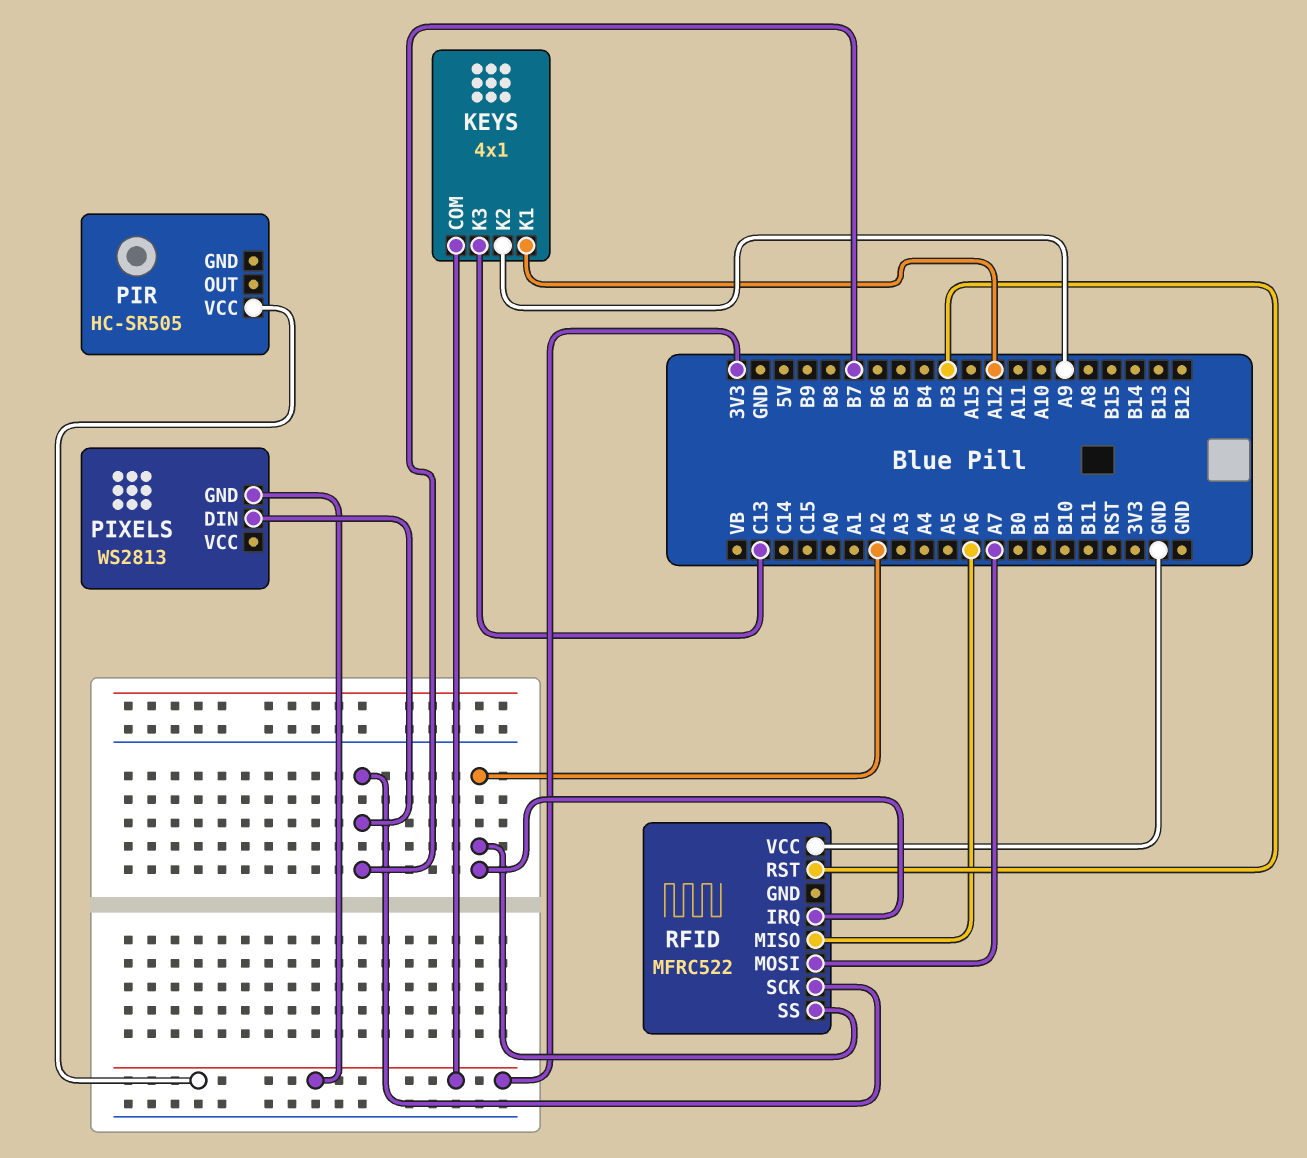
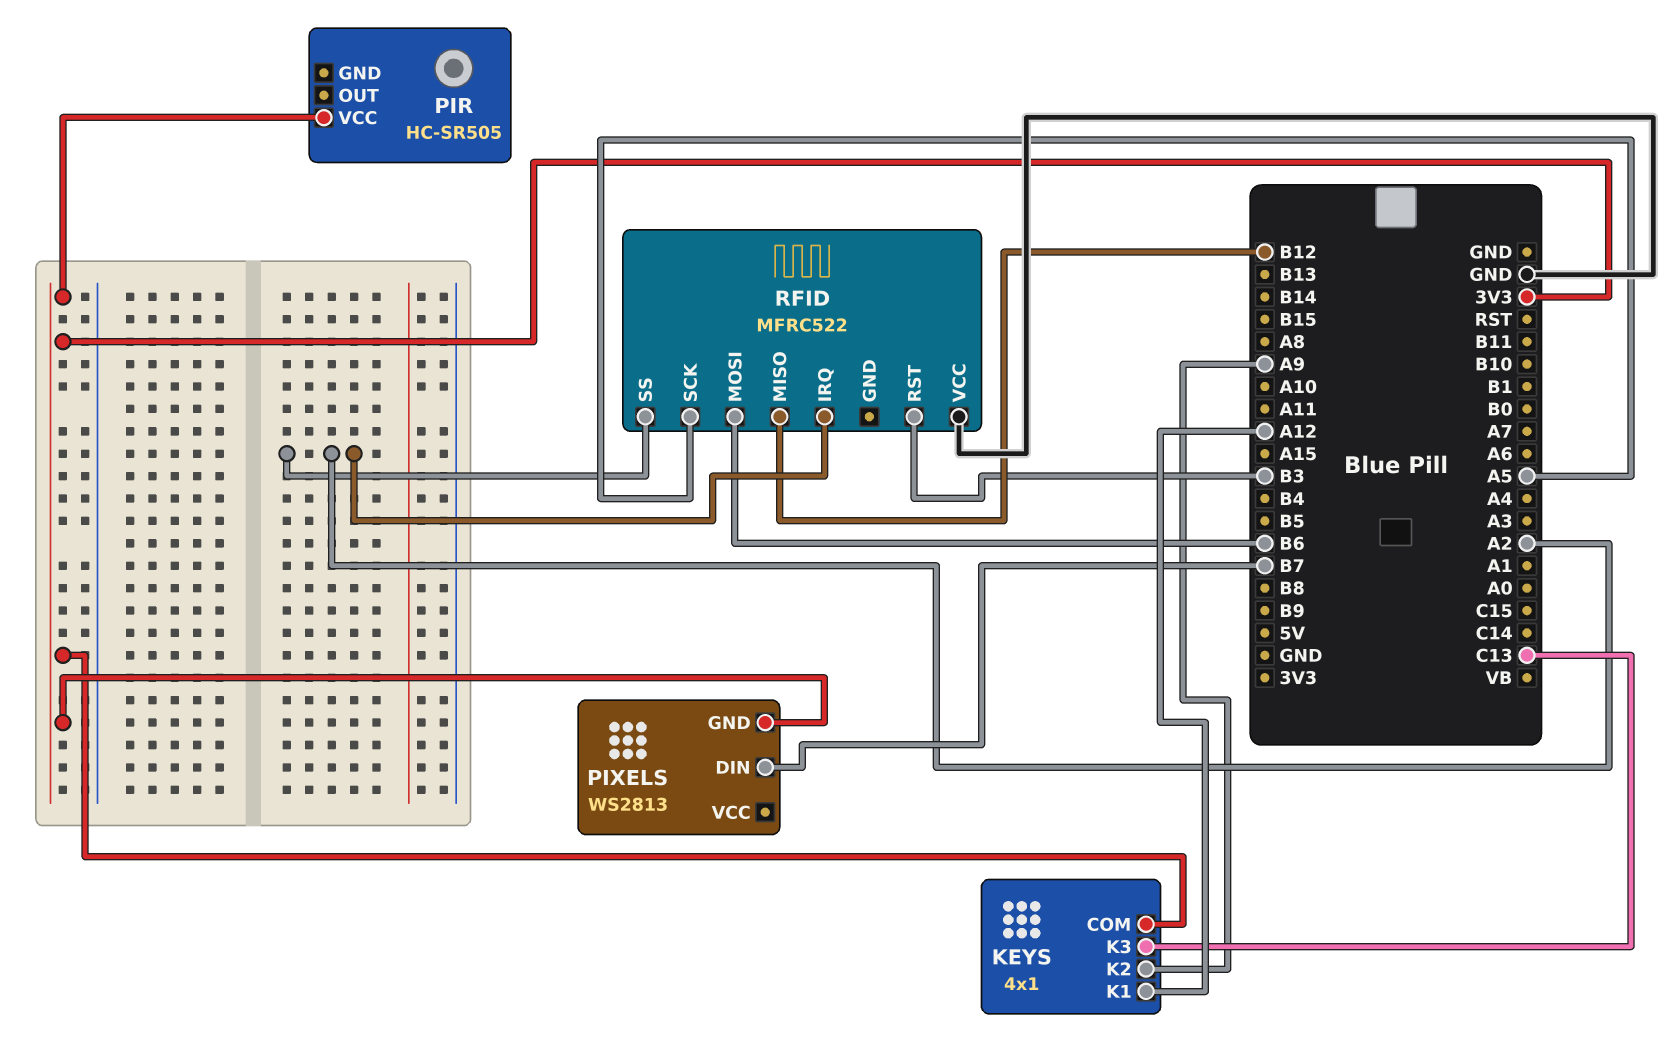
RFID pin MISO: A6 -> B12
RFID pin MOSI: A7 -> B6
RFID pin SCK: B7 -> A5

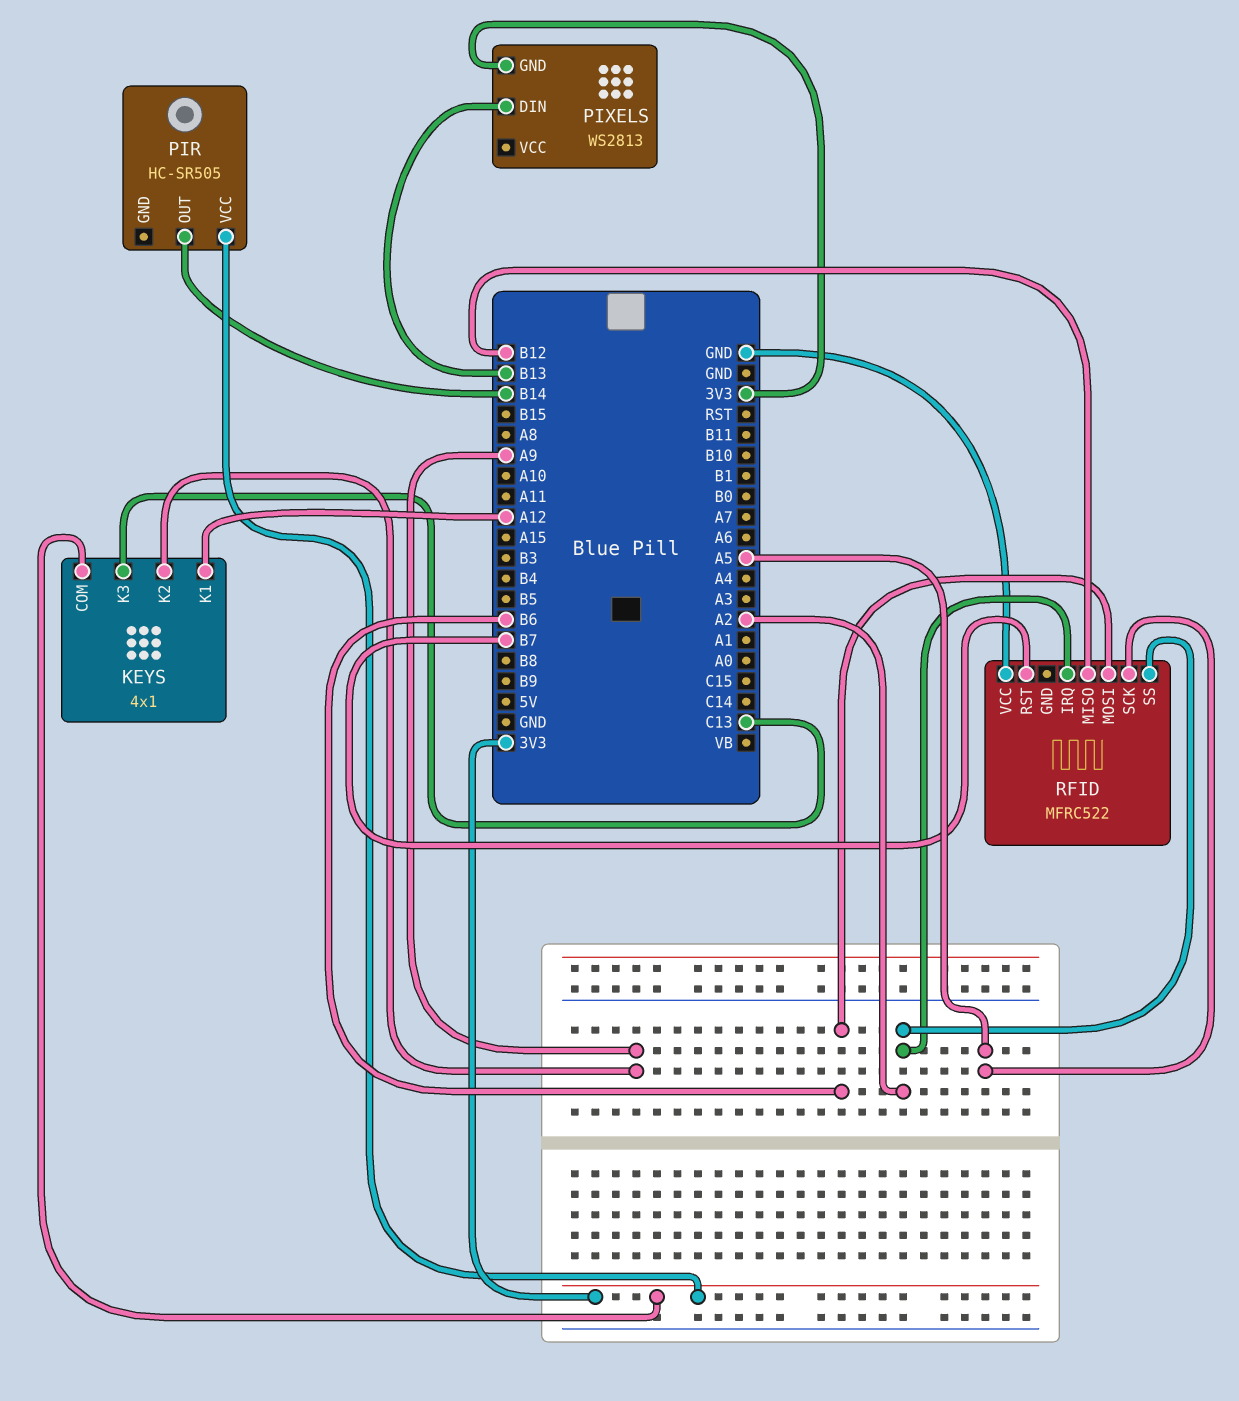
PIR pin OUT: none -> B14
PIXELS pin DIN: B7 -> B13
RFID pin RST: B3 -> B7

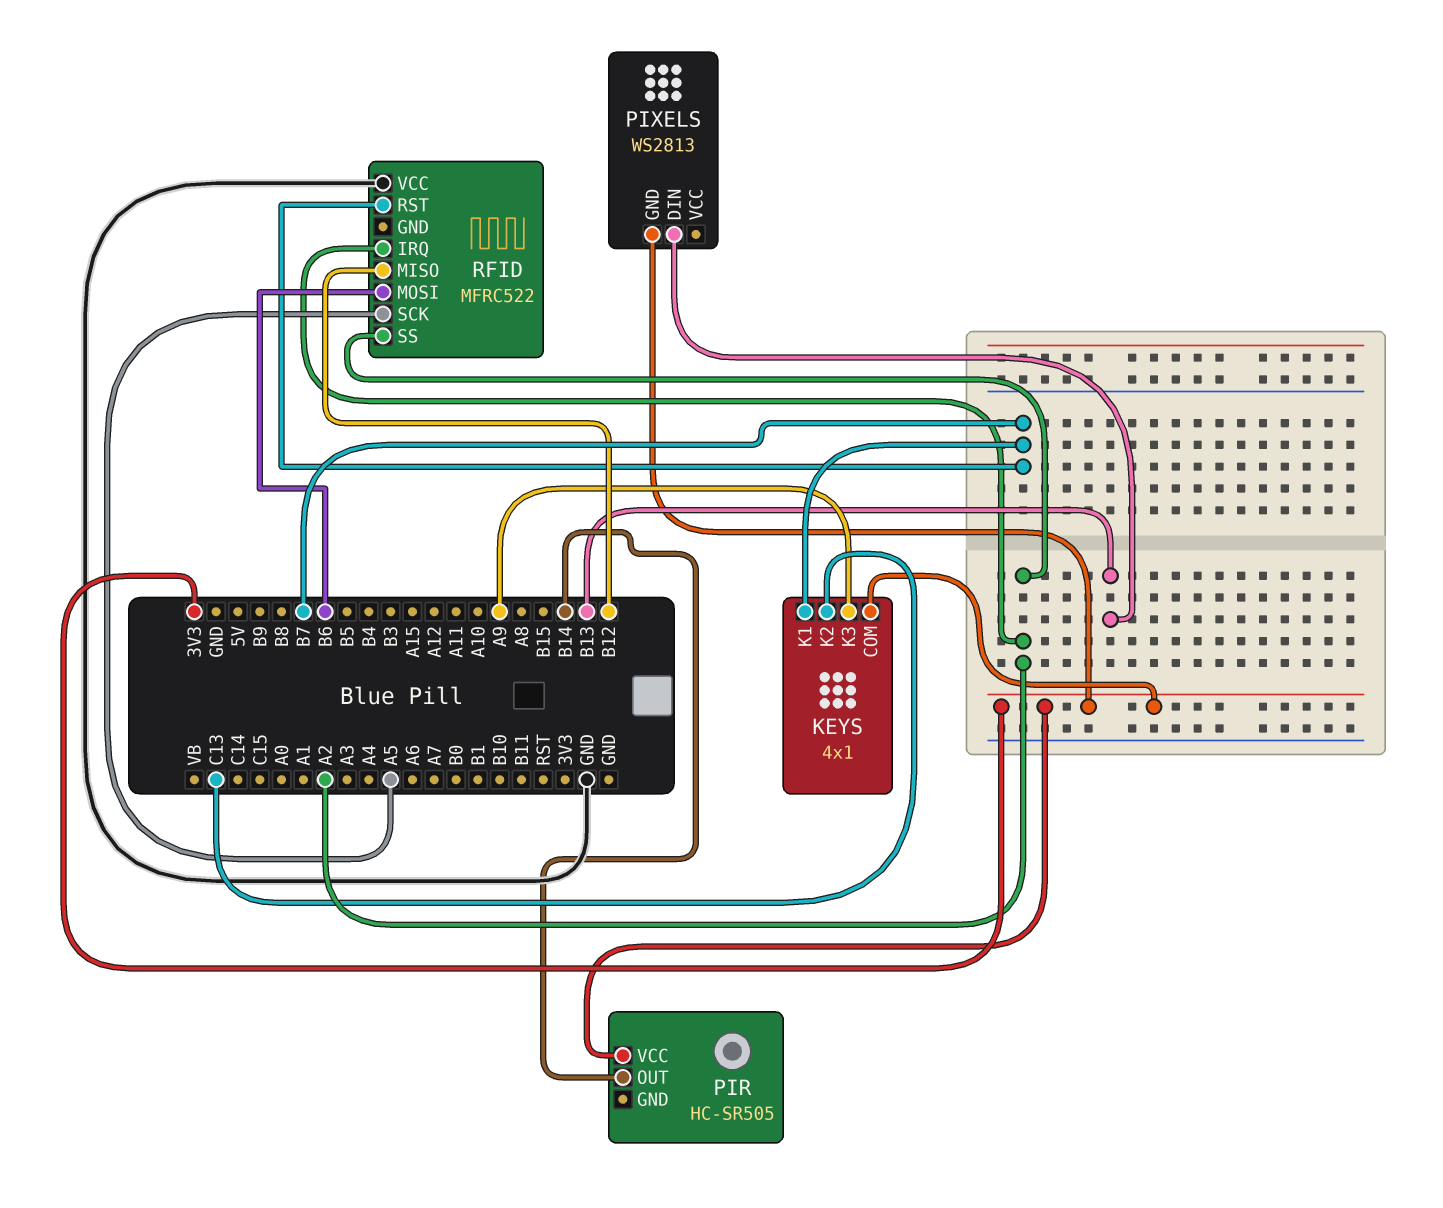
KEYS pin K1: A12 -> B7
KEYS pin K2: A9 -> C13
KEYS pin K3: C13 -> A9

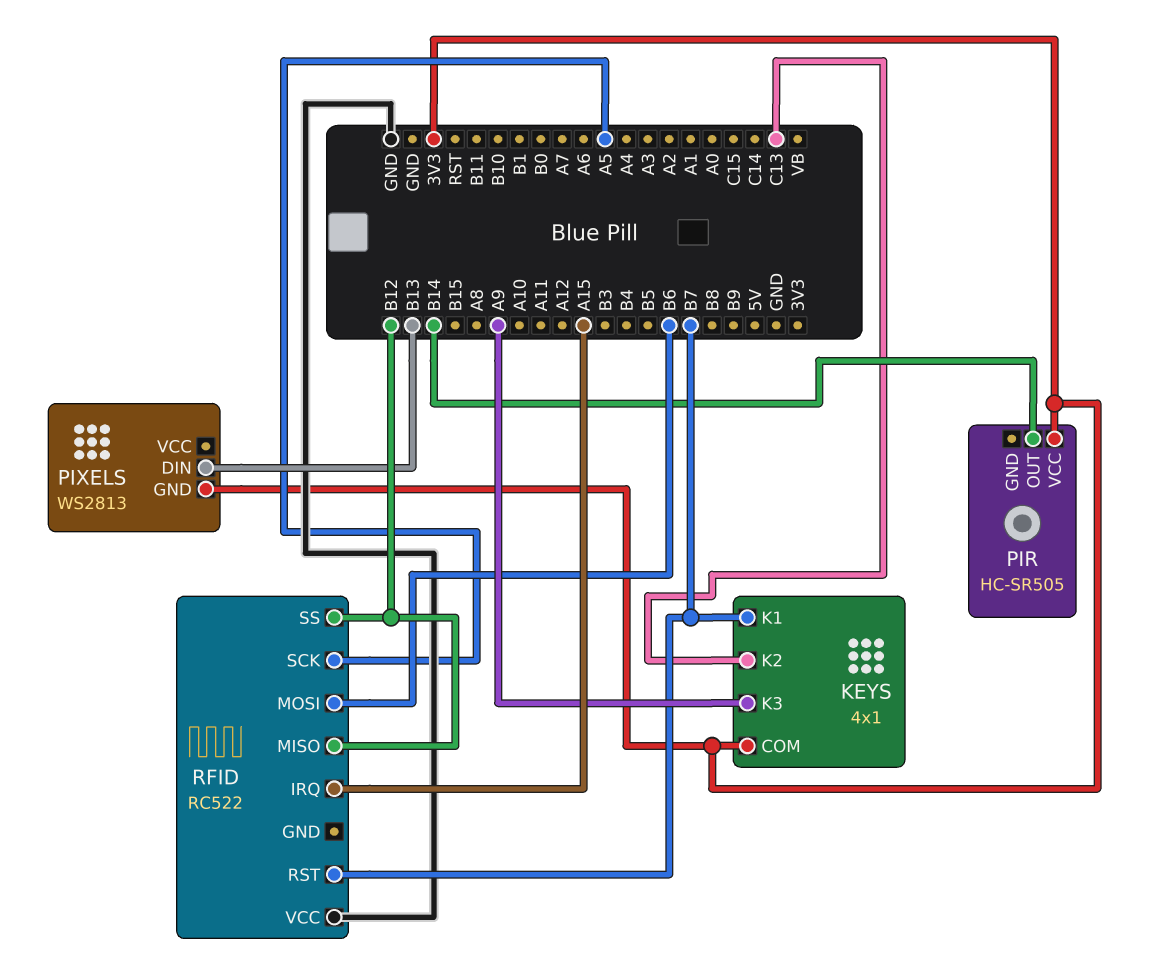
RFID: MFRC522 -> RC522
RFID pin IRQ: A2 -> A15
RFID pin SS: A2 -> B12

